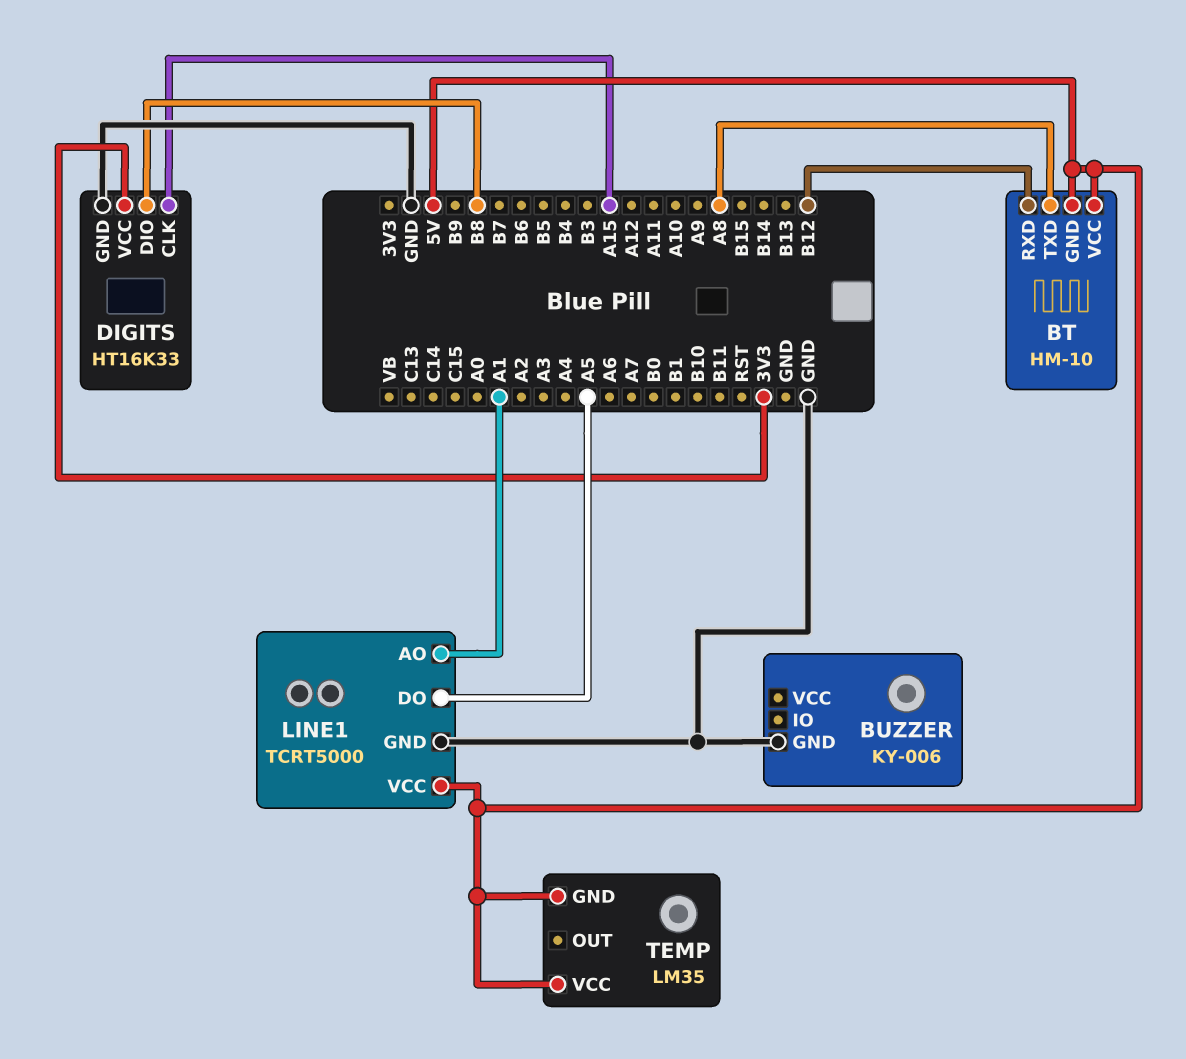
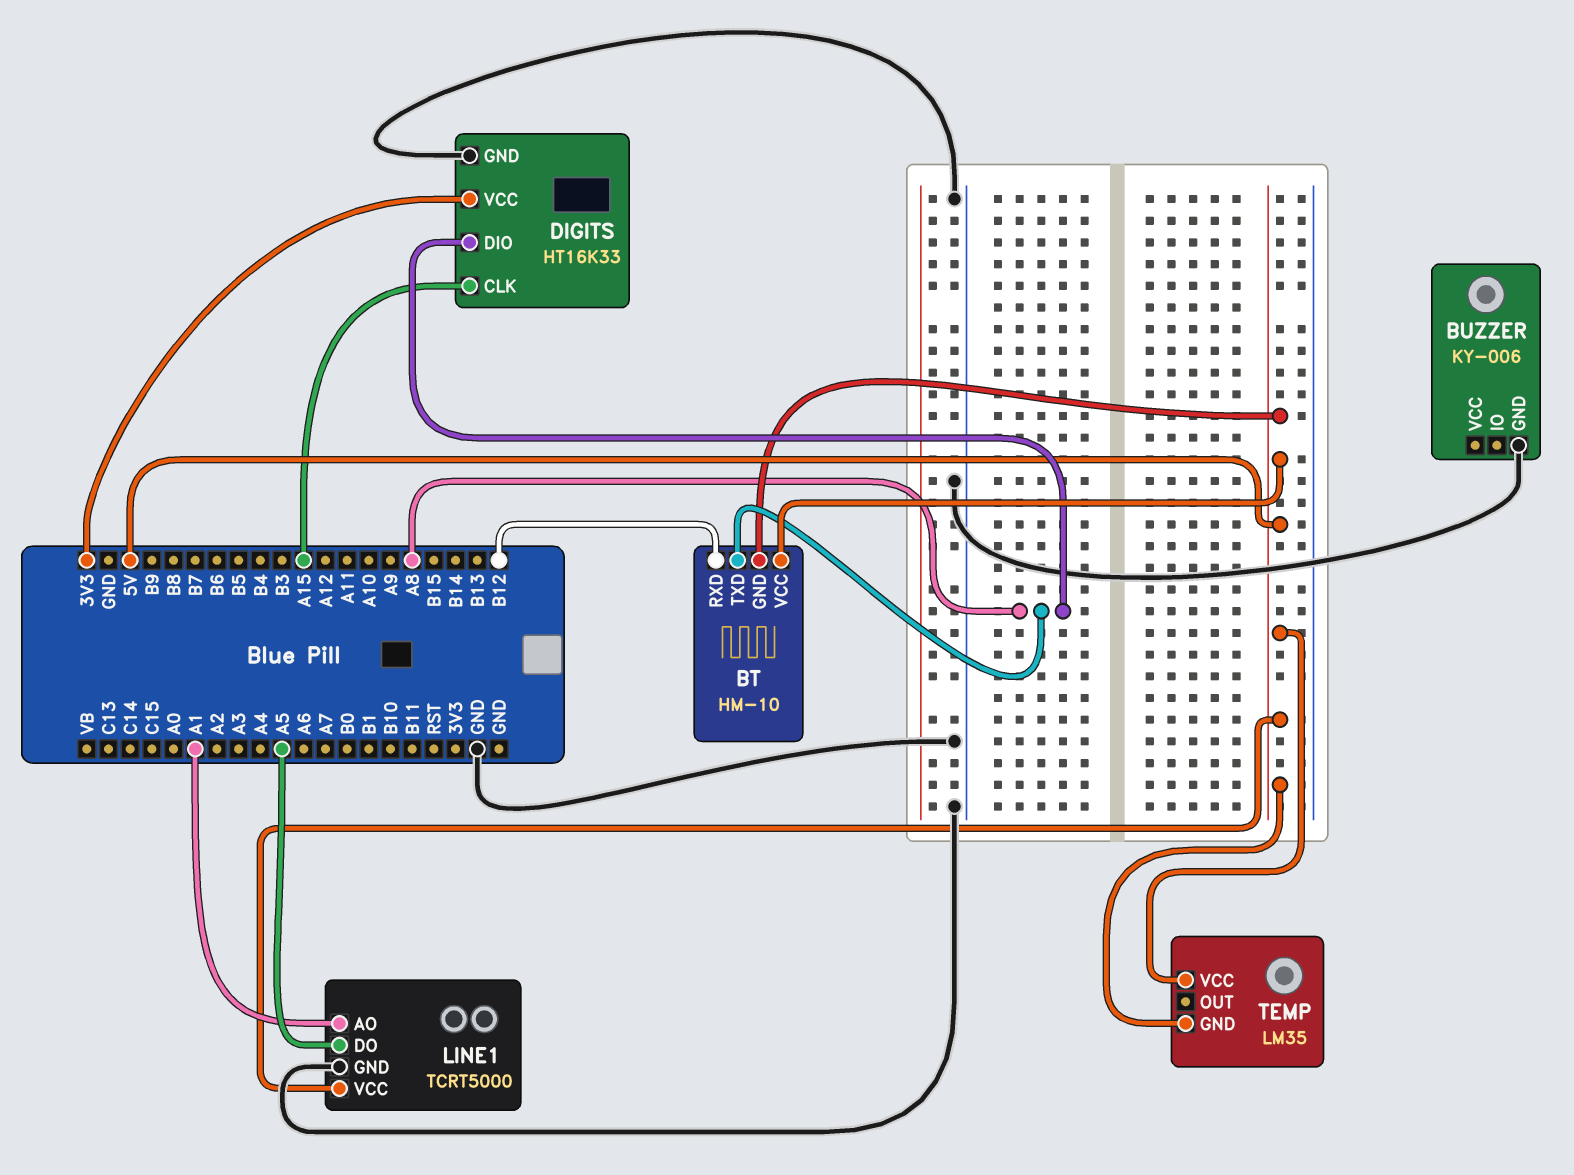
DIGITS pin DIO: B8 -> A8

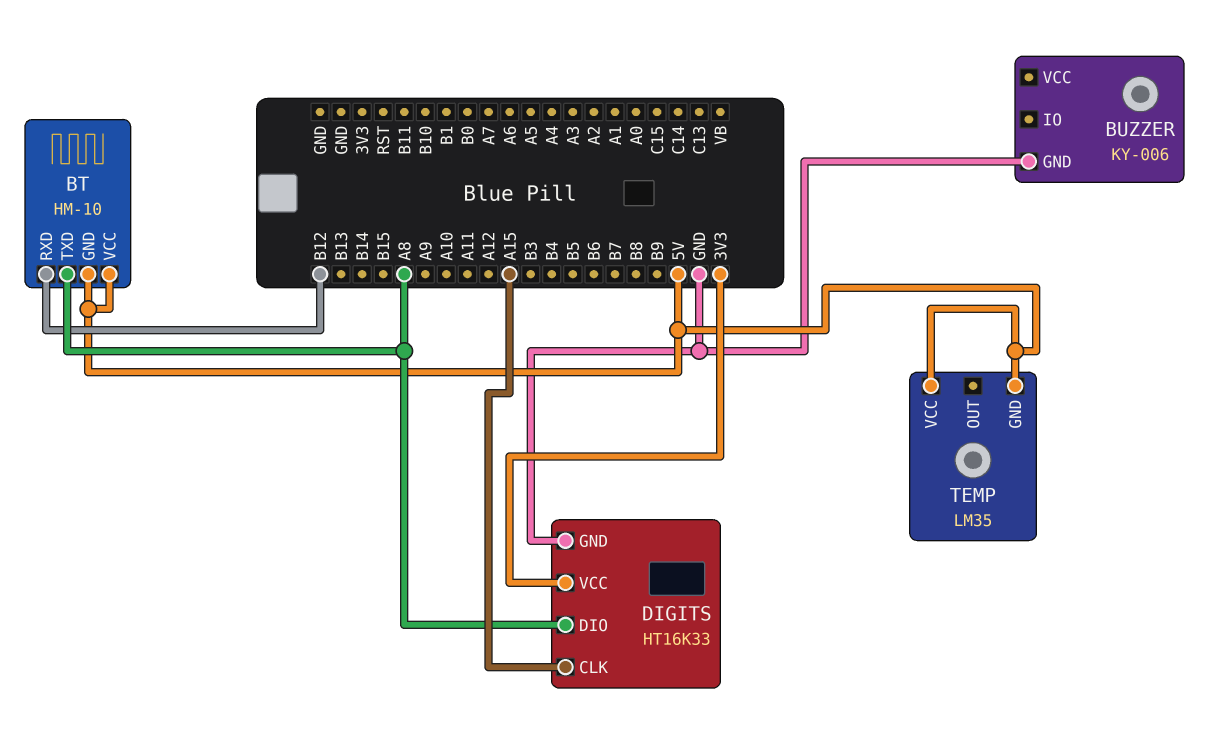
LINE1: TCRT5000 -> none
LINE1 pin AO: A1 -> none
LINE1 pin DO: A5 -> none
LINE1 pin GND: GND -> none
LINE1 pin VCC: 5V -> none

